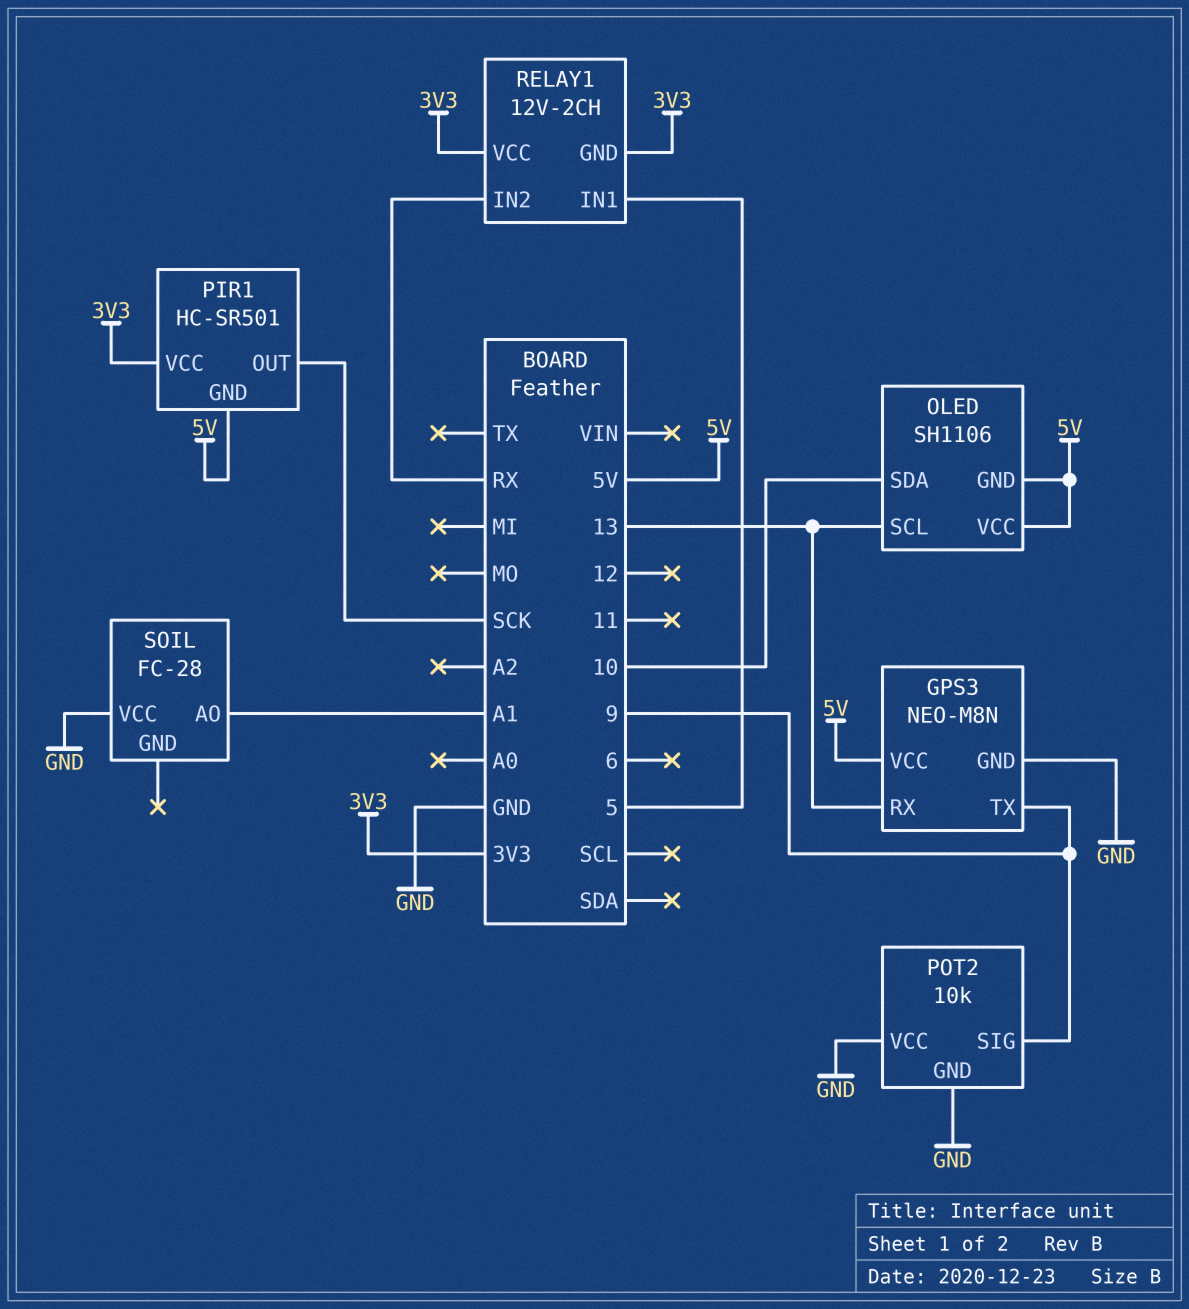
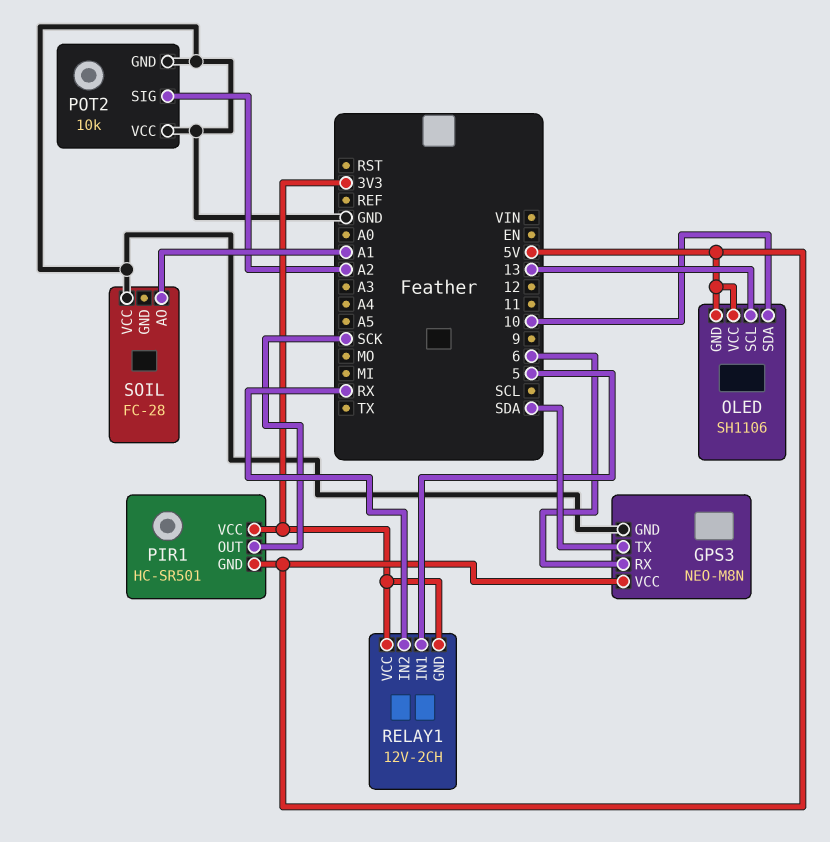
GPS3 pin RX: 13 -> 6
GPS3 pin TX: 9 -> SDA
POT2 pin SIG: 9 -> A2

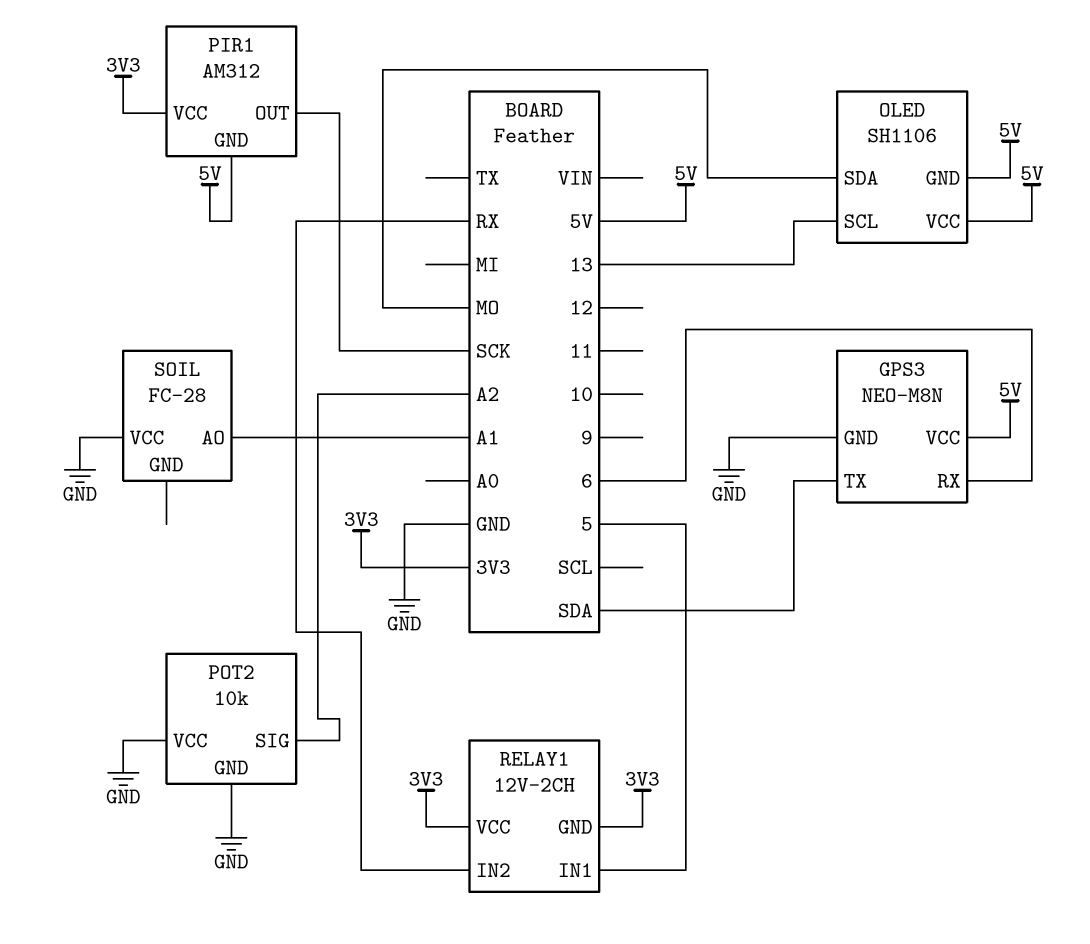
OLED pin SDA: 10 -> MO
PIR1: HC-SR501 -> AM312

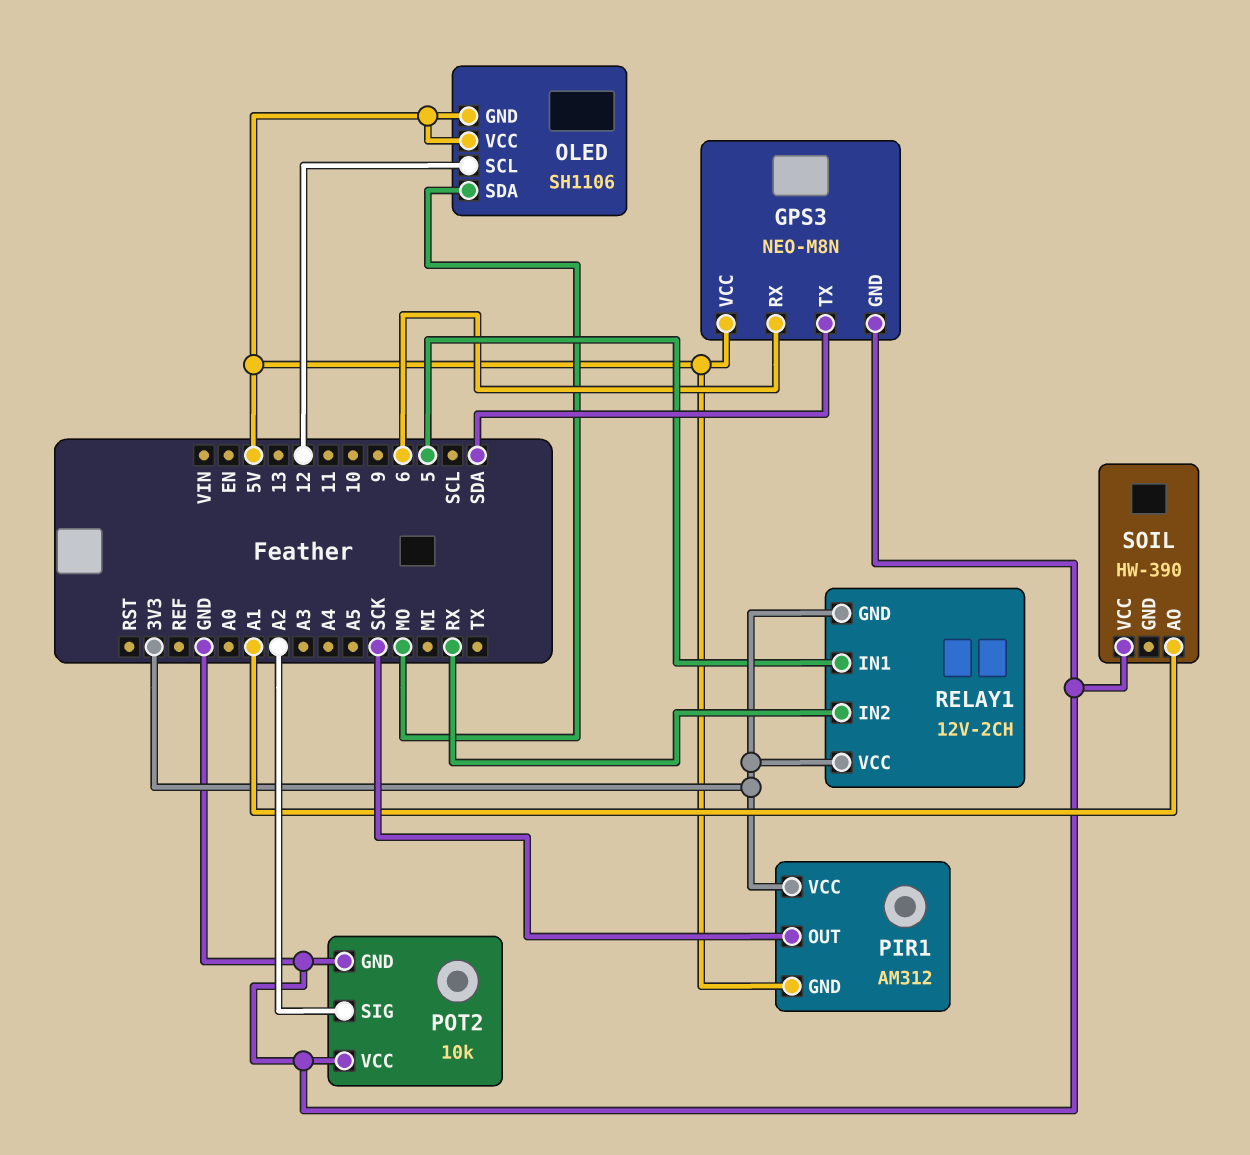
OLED pin SCL: 13 -> 12
SOIL: FC-28 -> HW-390

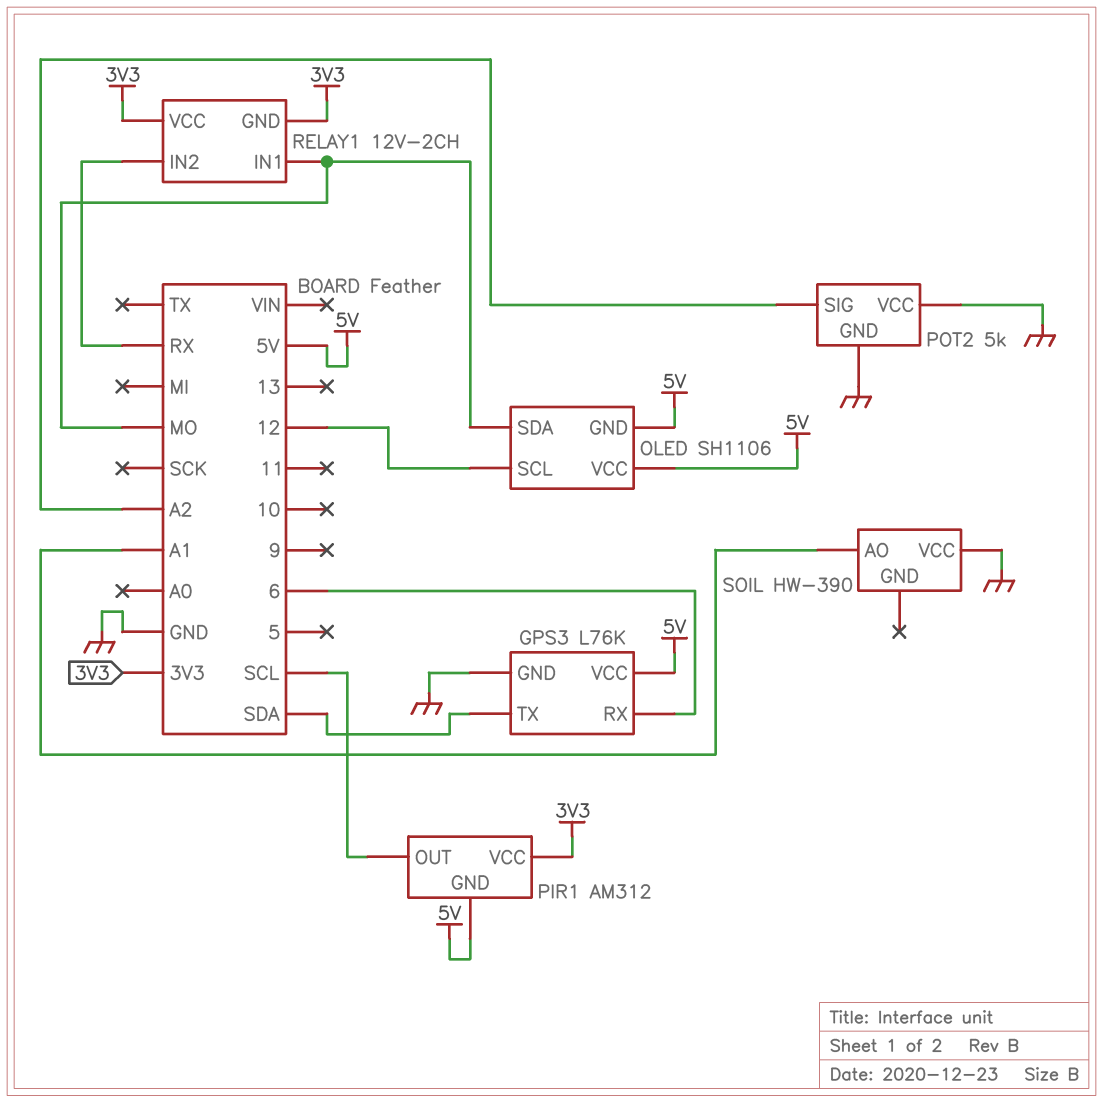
GPS3: NEO-M8N -> L76K
PIR1 pin OUT: SCK -> SCL
POT2: 10k -> 5k
RELAY1 pin IN1: 5 -> MO

